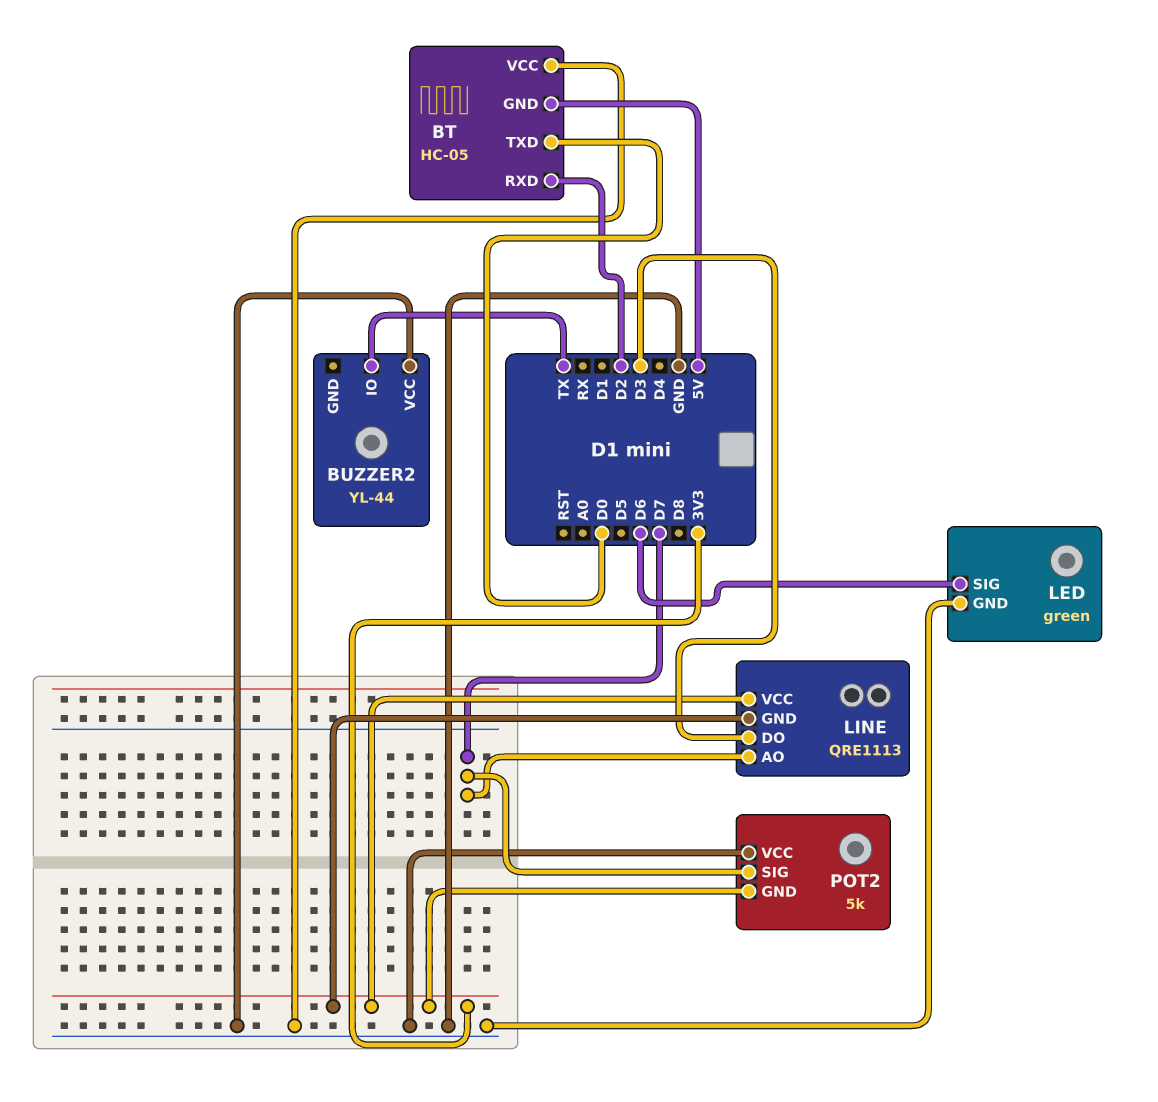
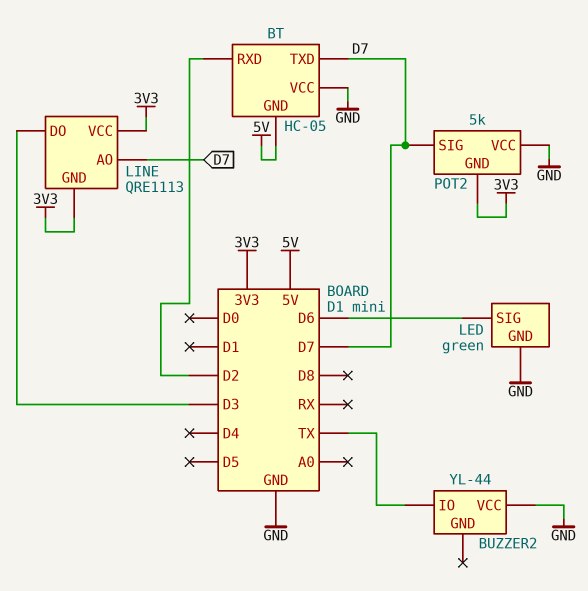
BT pin TXD: D0 -> D7

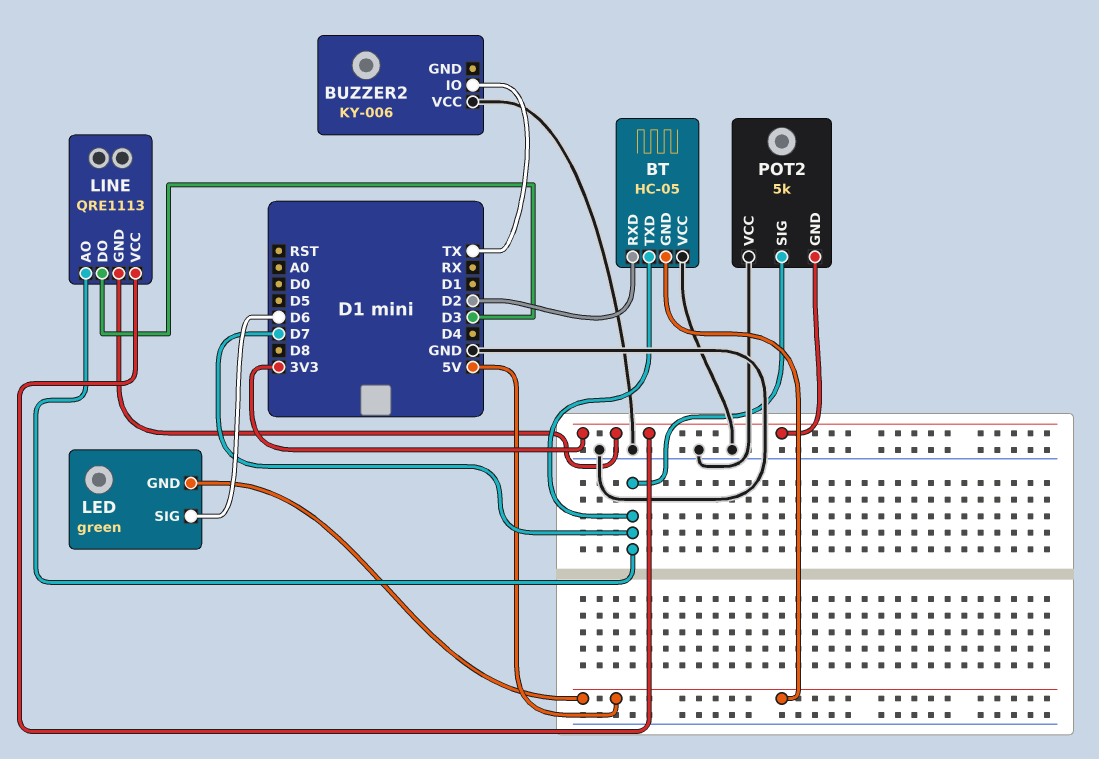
BUZZER2: YL-44 -> KY-006
LED pin GND: GND -> 5V

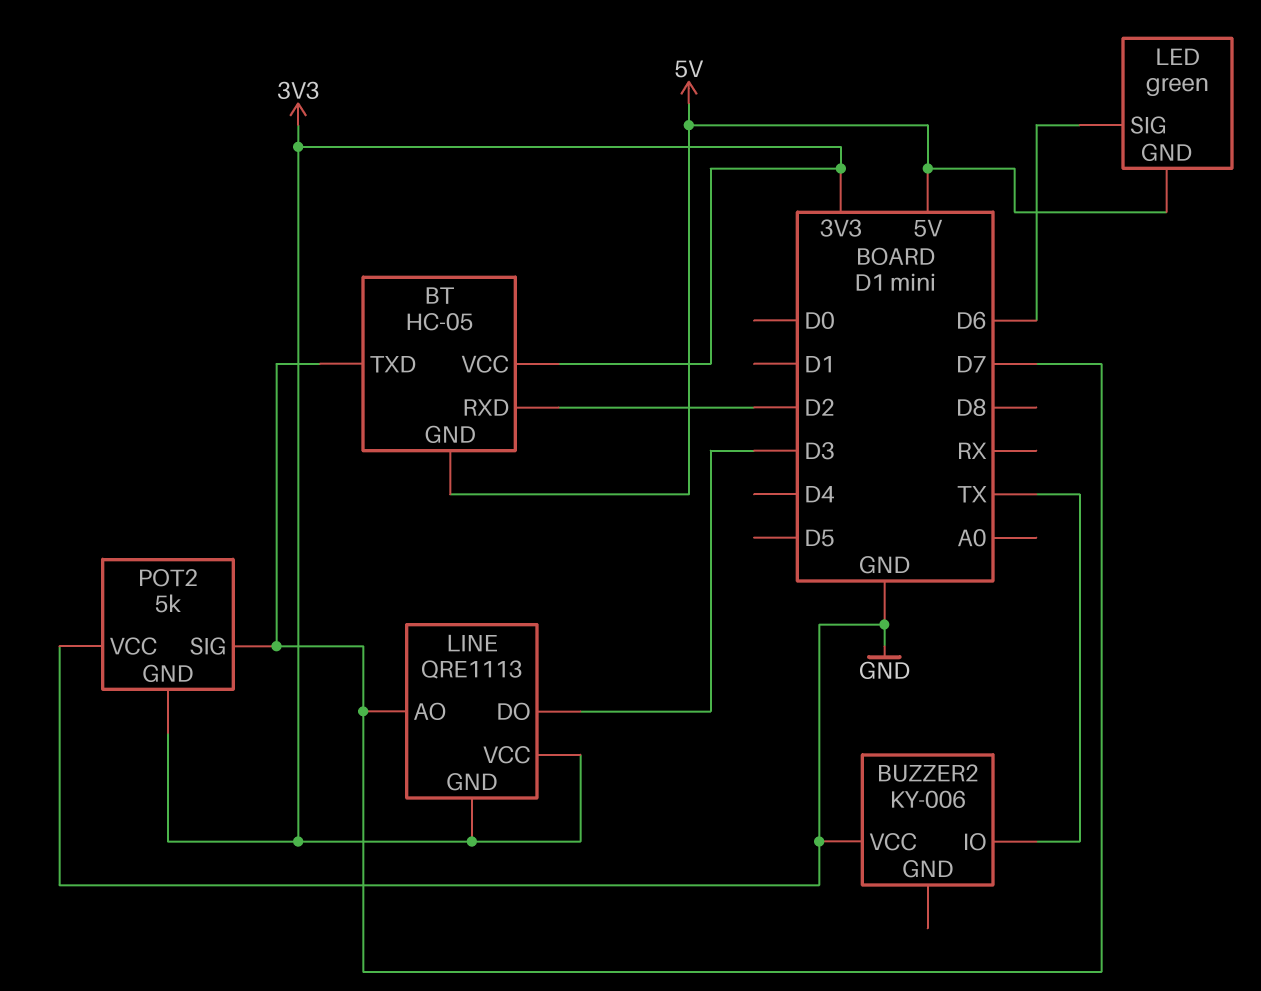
BT pin VCC: GND -> 3V3

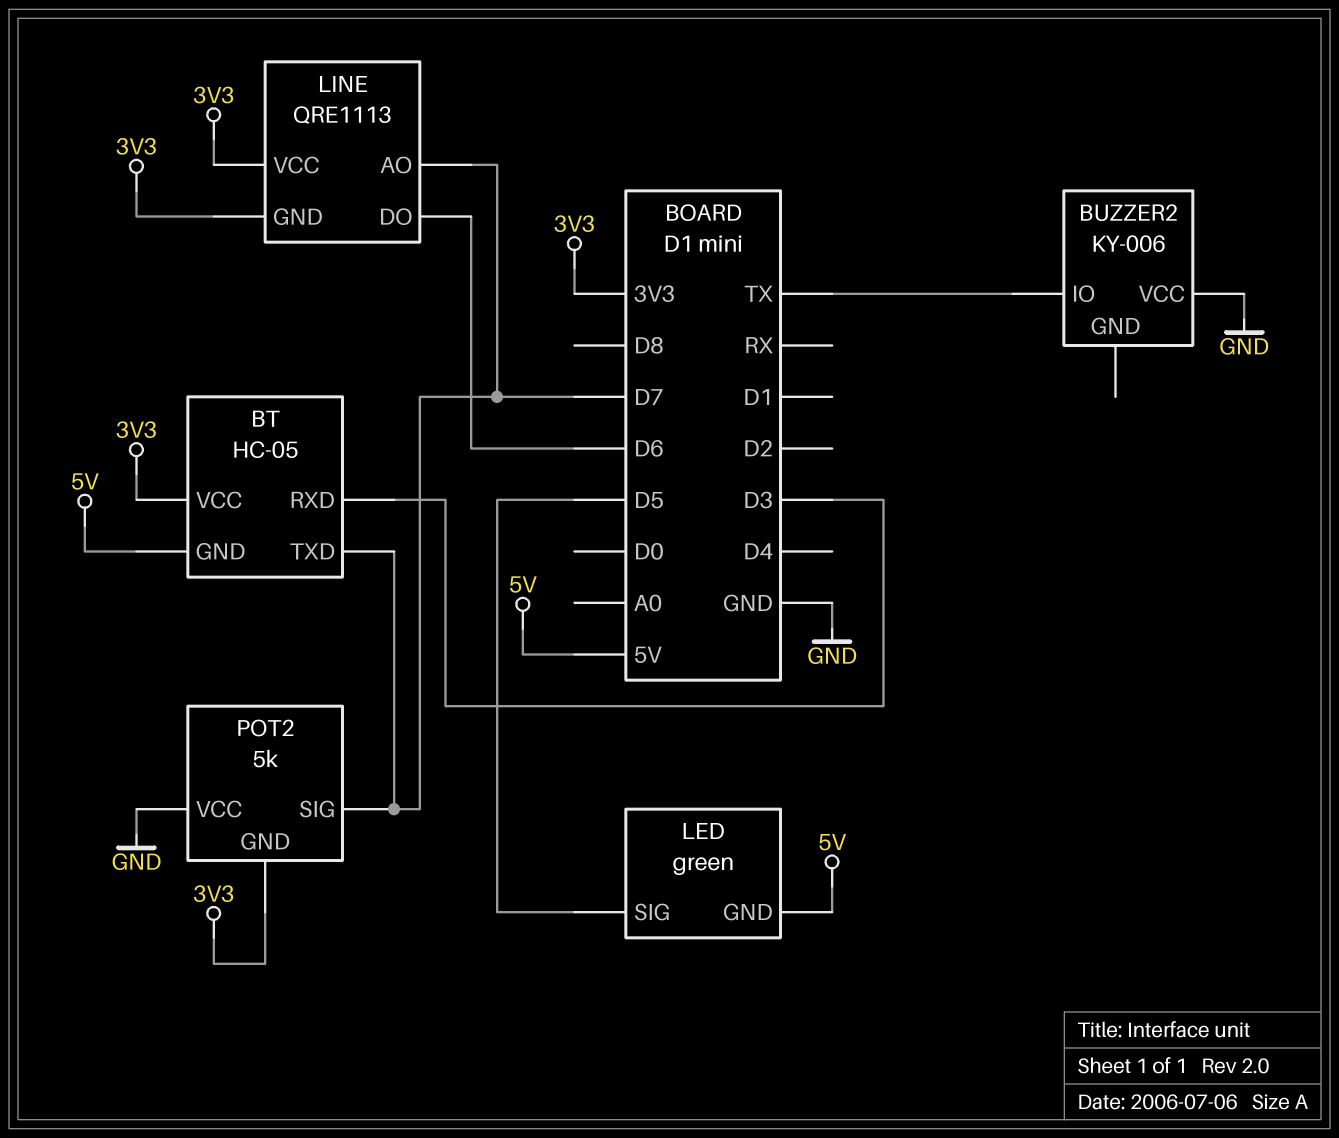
BT pin RXD: D2 -> D3
LED pin SIG: D6 -> D5
LINE pin DO: D3 -> D6

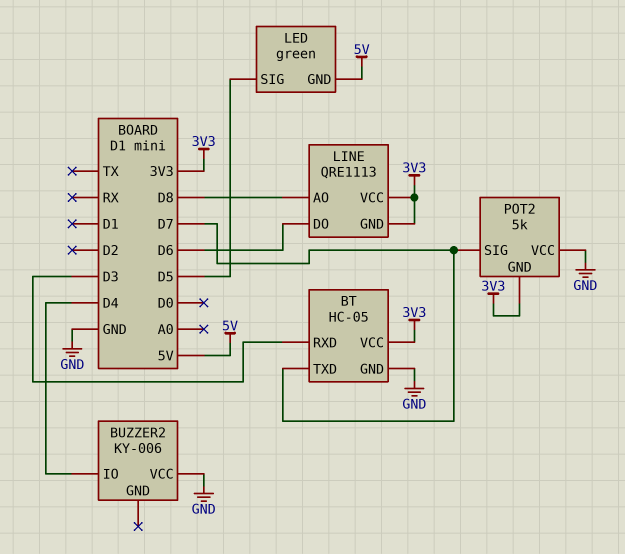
BT pin GND: 5V -> GND
BUZZER2 pin IO: TX -> D4
LINE pin AO: D7 -> D8

